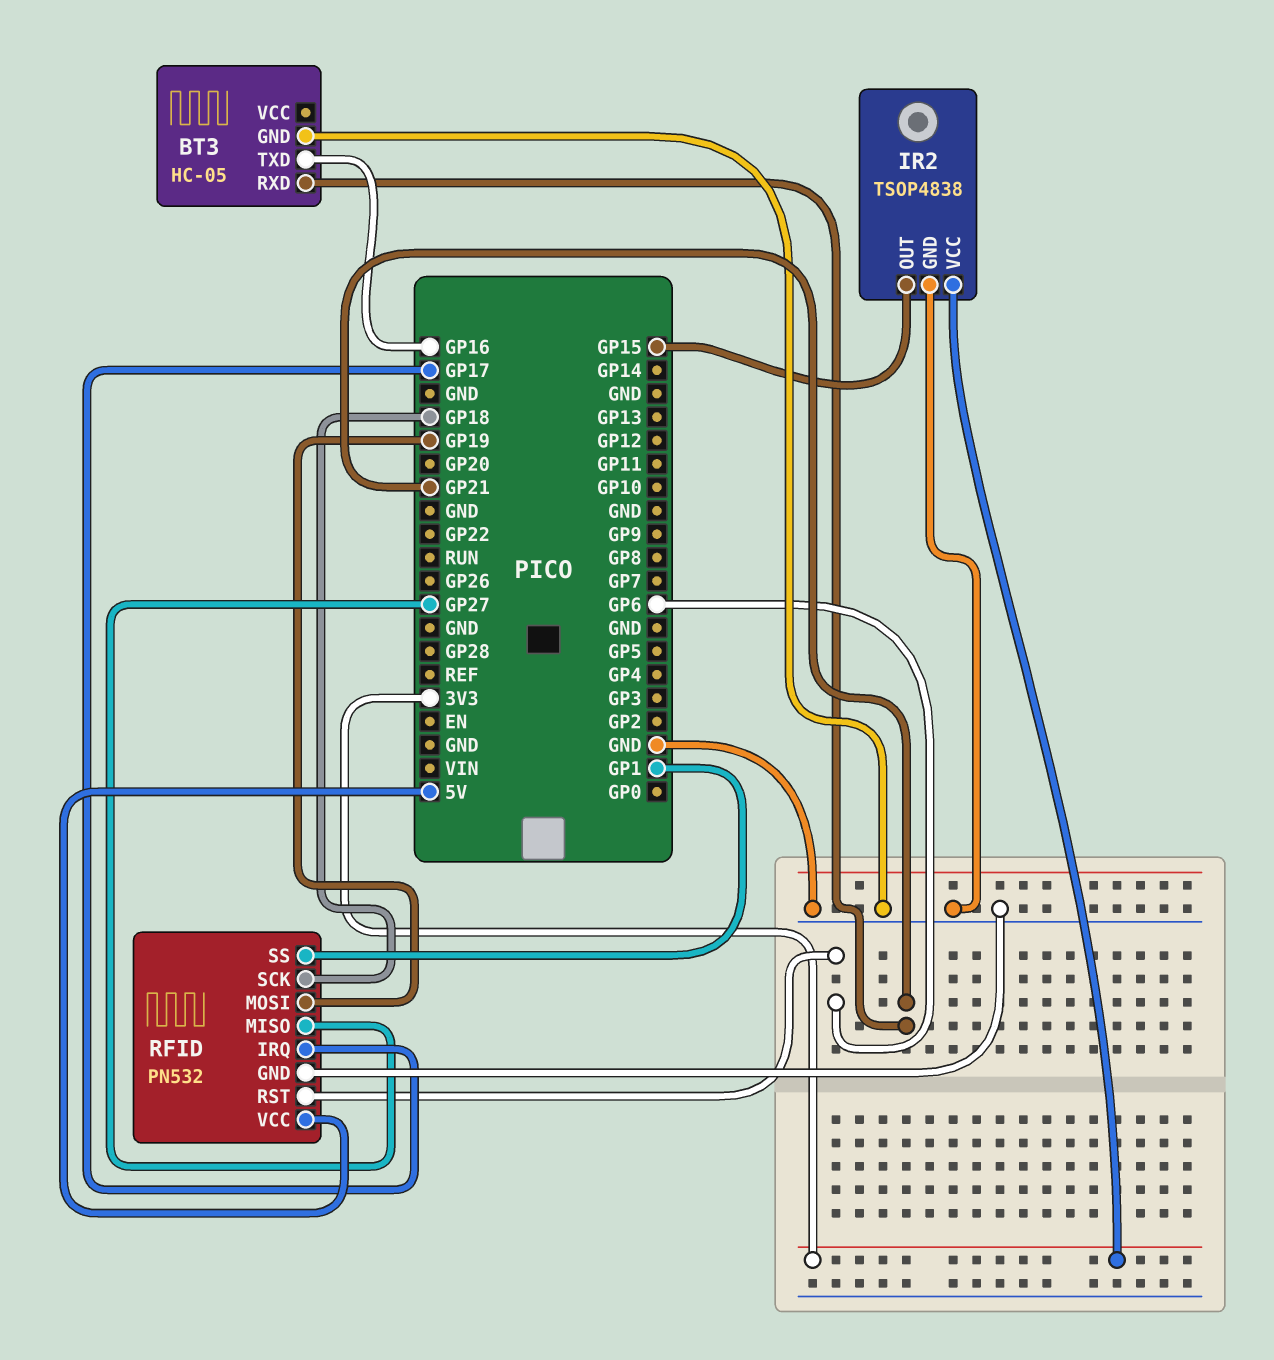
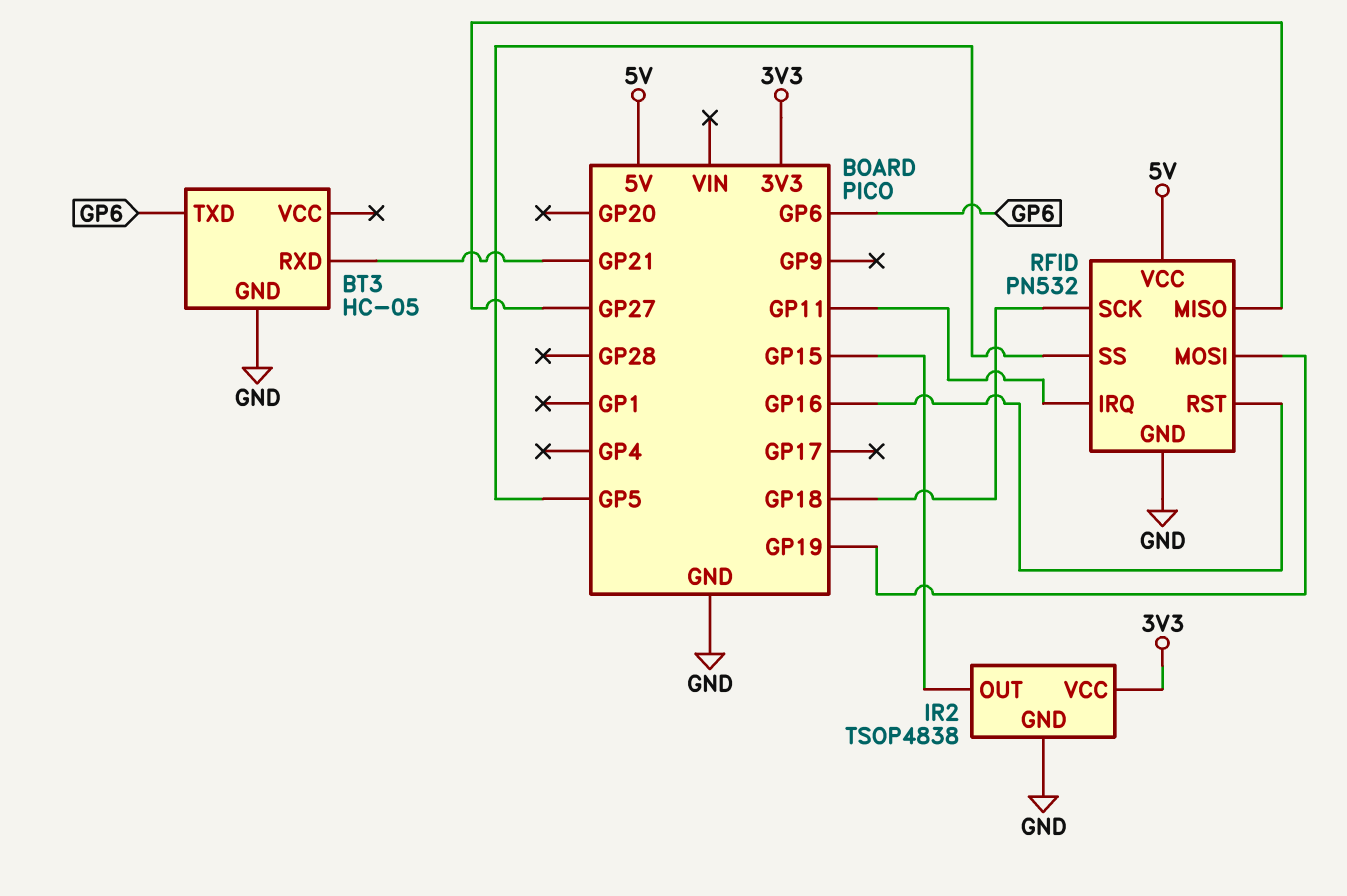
BT3 pin TXD: GP16 -> GP6
RFID pin IRQ: GP17 -> GP11
RFID pin RST: GP6 -> GP16
RFID pin SS: GP1 -> GP5

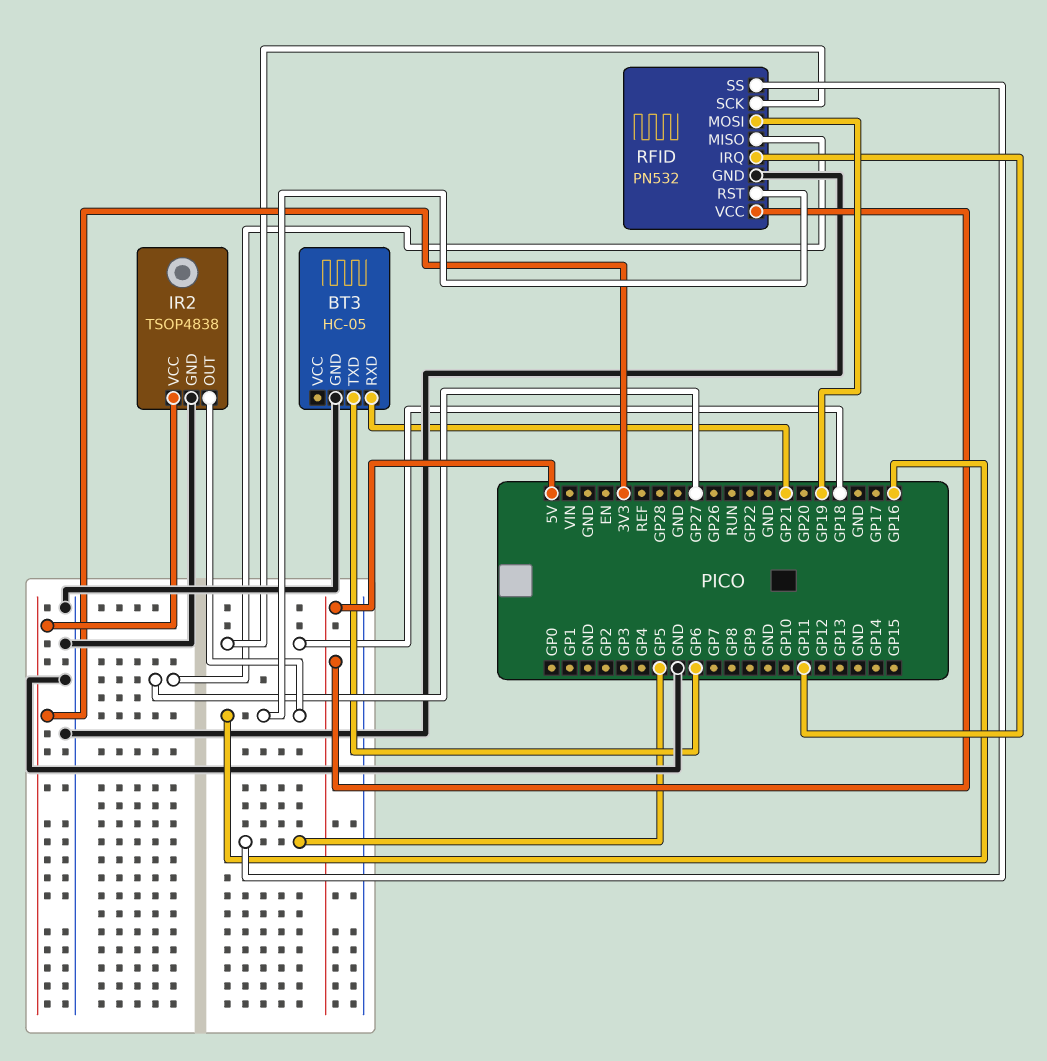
IR2 pin OUT: GP15 -> GP16

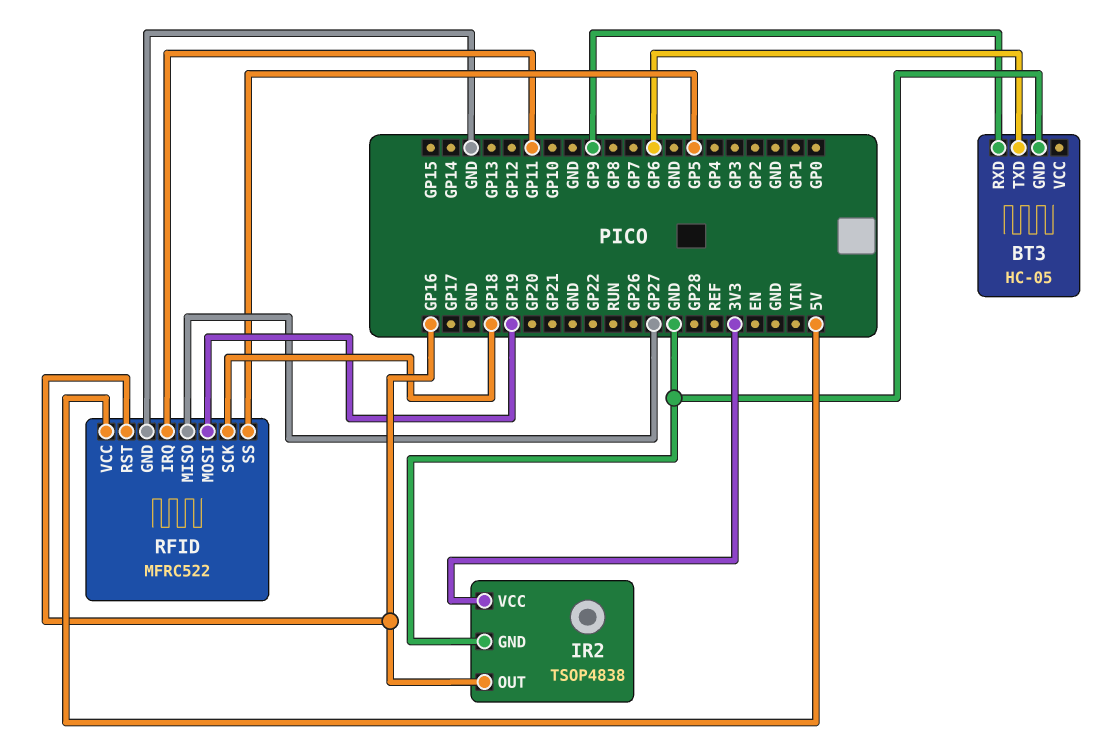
BT3 pin RXD: GP21 -> GP9
RFID: PN532 -> MFRC522

